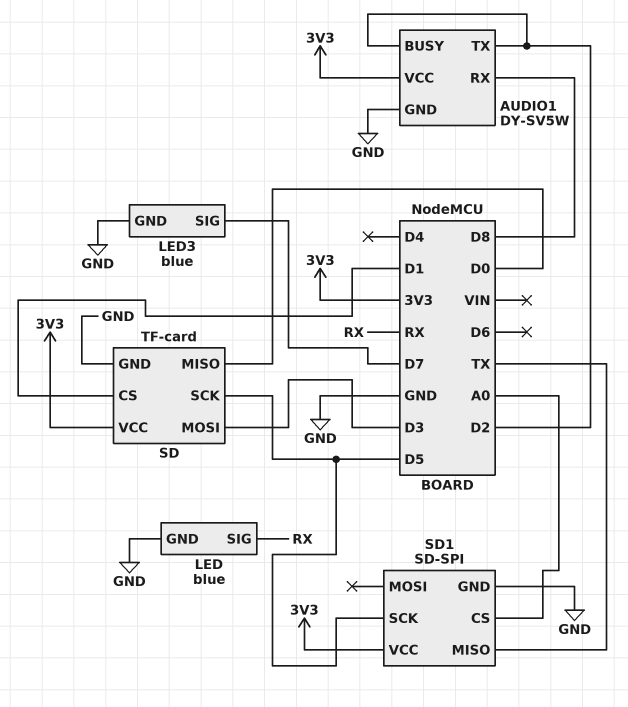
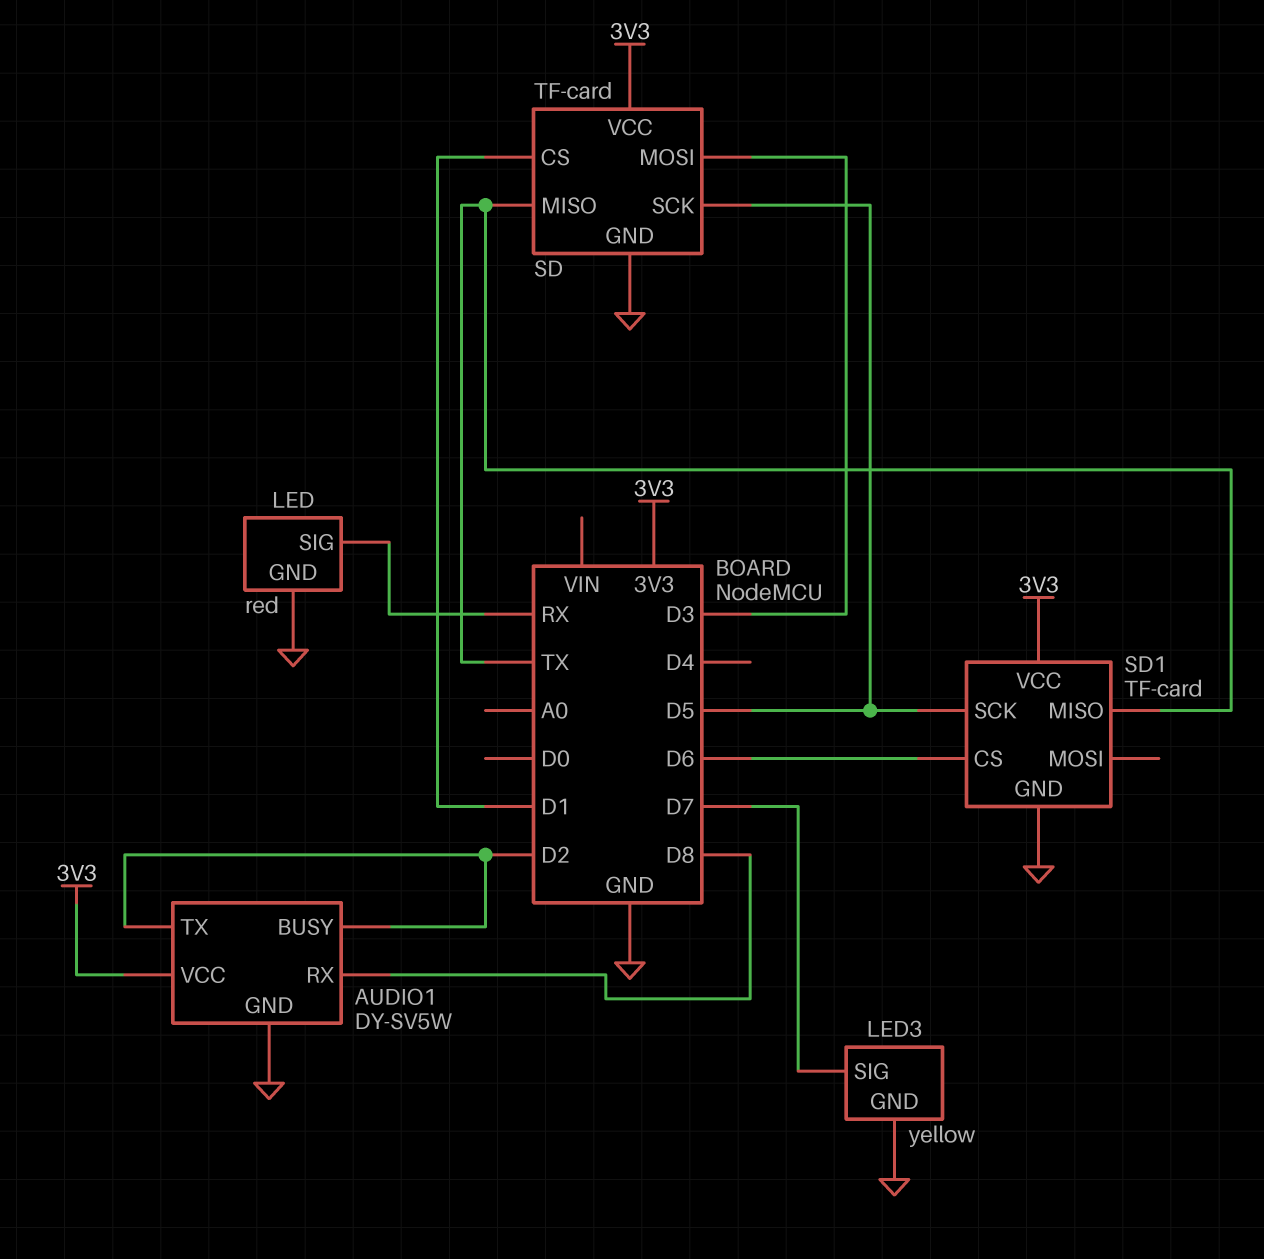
LED: blue -> red
LED3: blue -> yellow
SD pin MISO: D0 -> TX
SD1: SD-SPI -> TF-card
SD1 pin CS: A0 -> D6

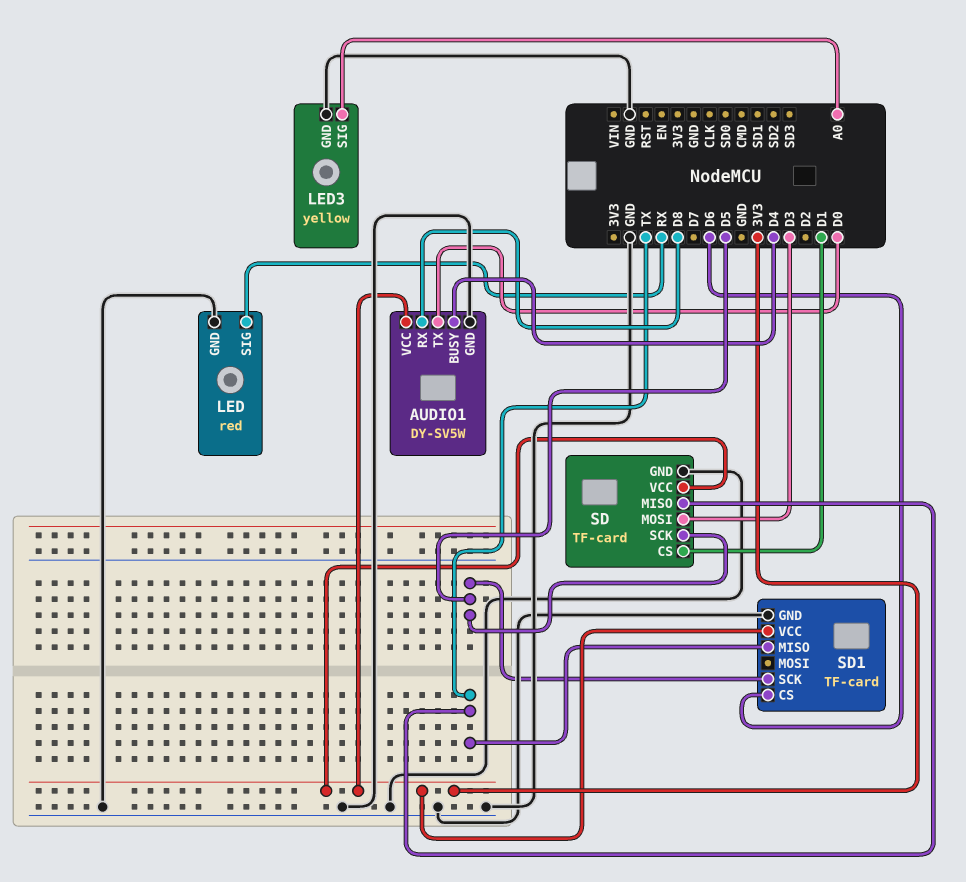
AUDIO1 pin BUSY: D2 -> D4
AUDIO1 pin TX: D2 -> D0
LED3 pin SIG: D7 -> A0

